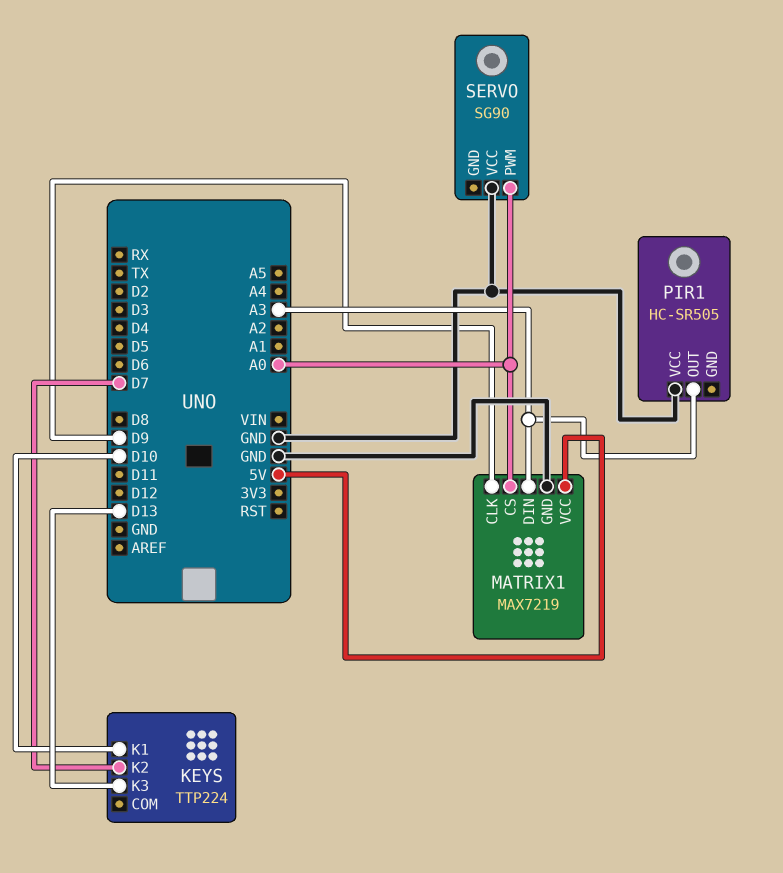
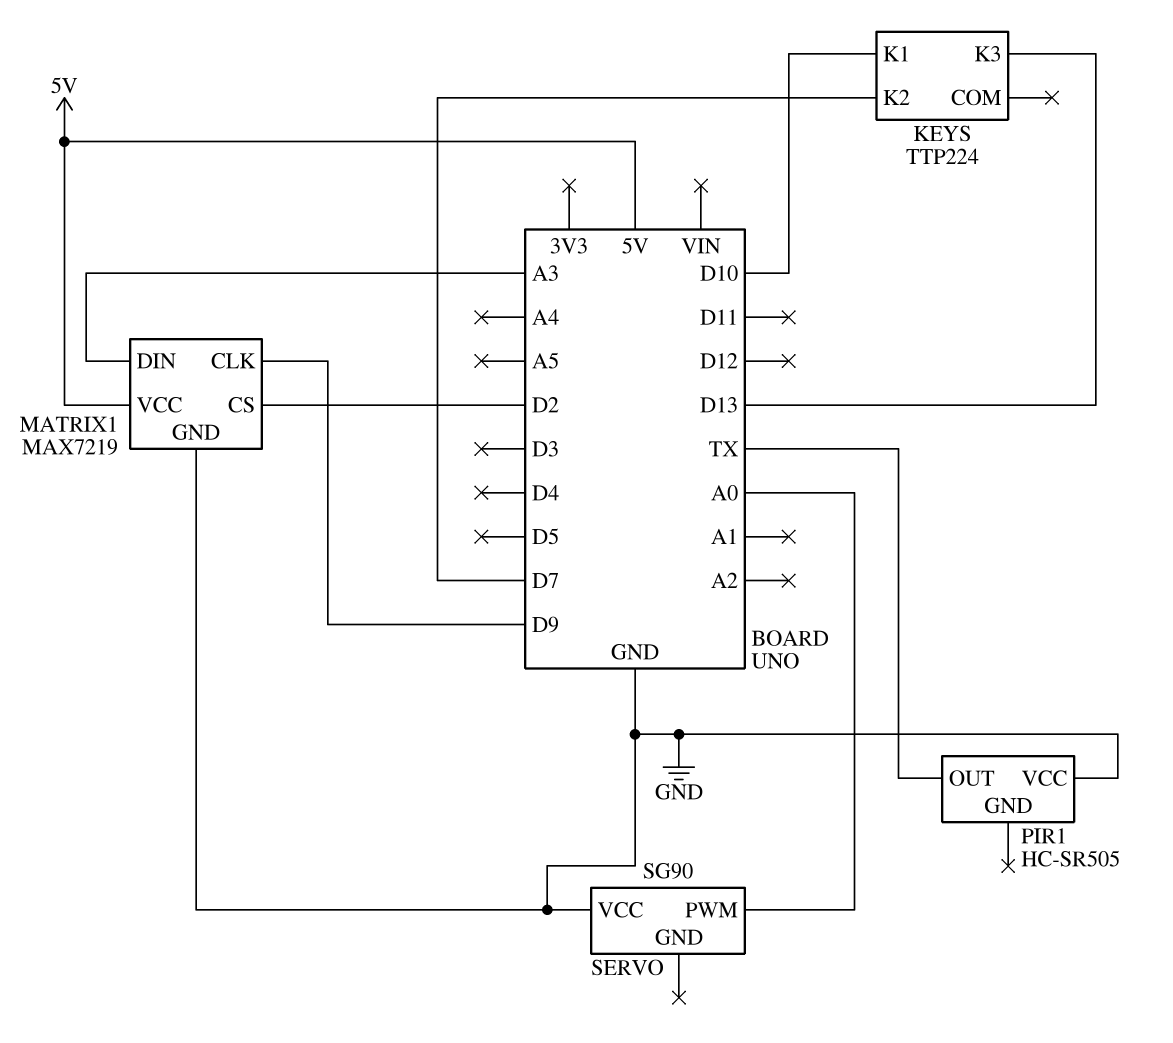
MATRIX1 pin CS: A0 -> D2
PIR1 pin OUT: A3 -> TX

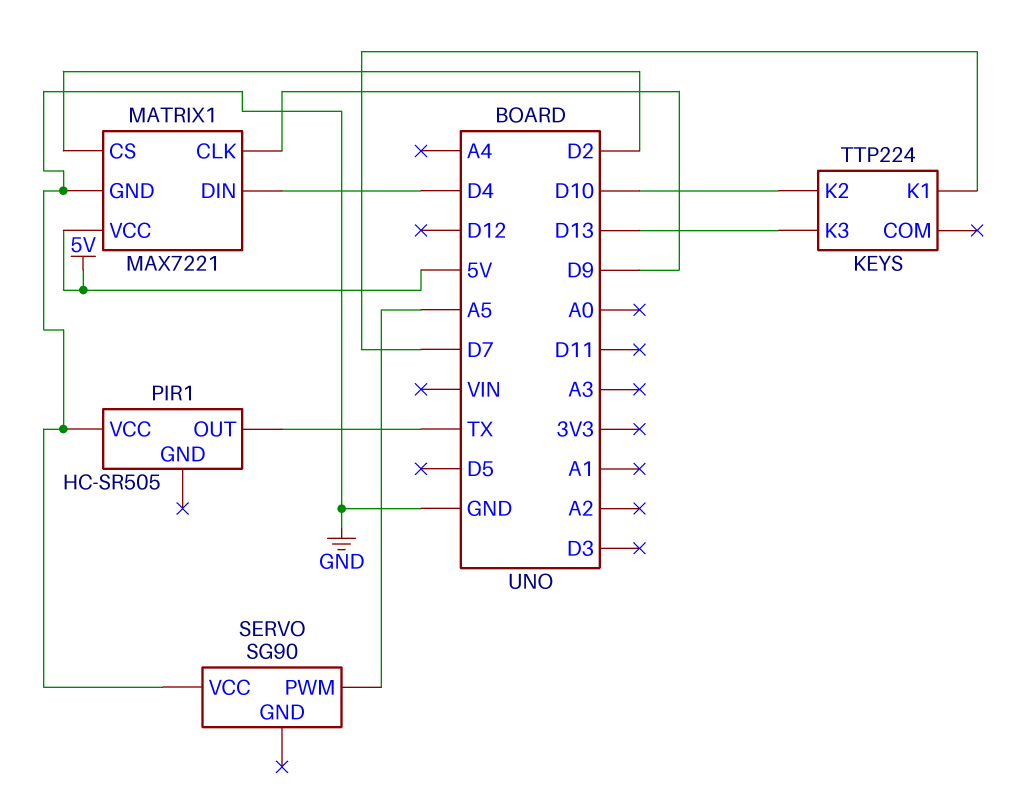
KEYS pin K1: D10 -> D7
KEYS pin K2: D7 -> D10
MATRIX1: MAX7219 -> MAX7221
MATRIX1 pin DIN: A3 -> D4
SERVO pin PWM: A0 -> A5

